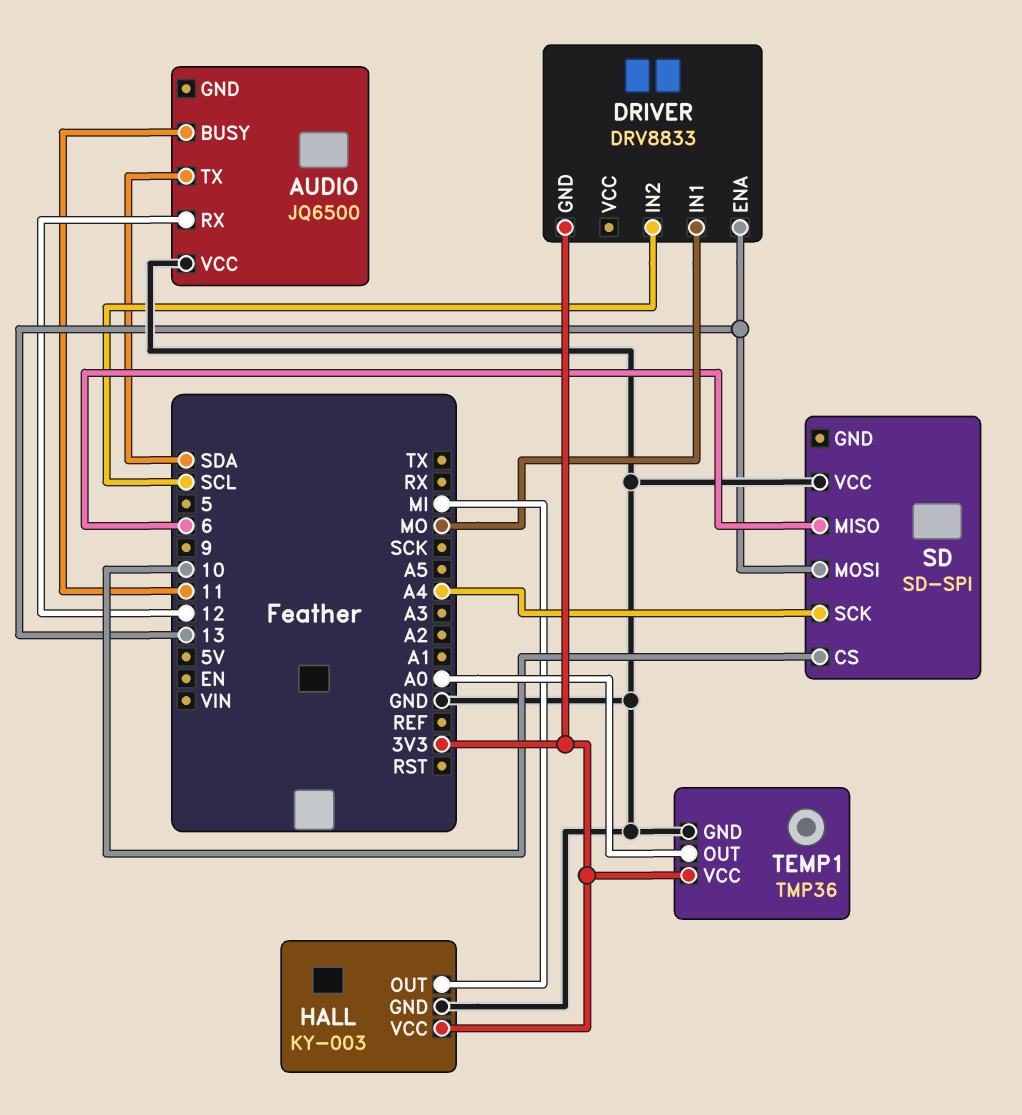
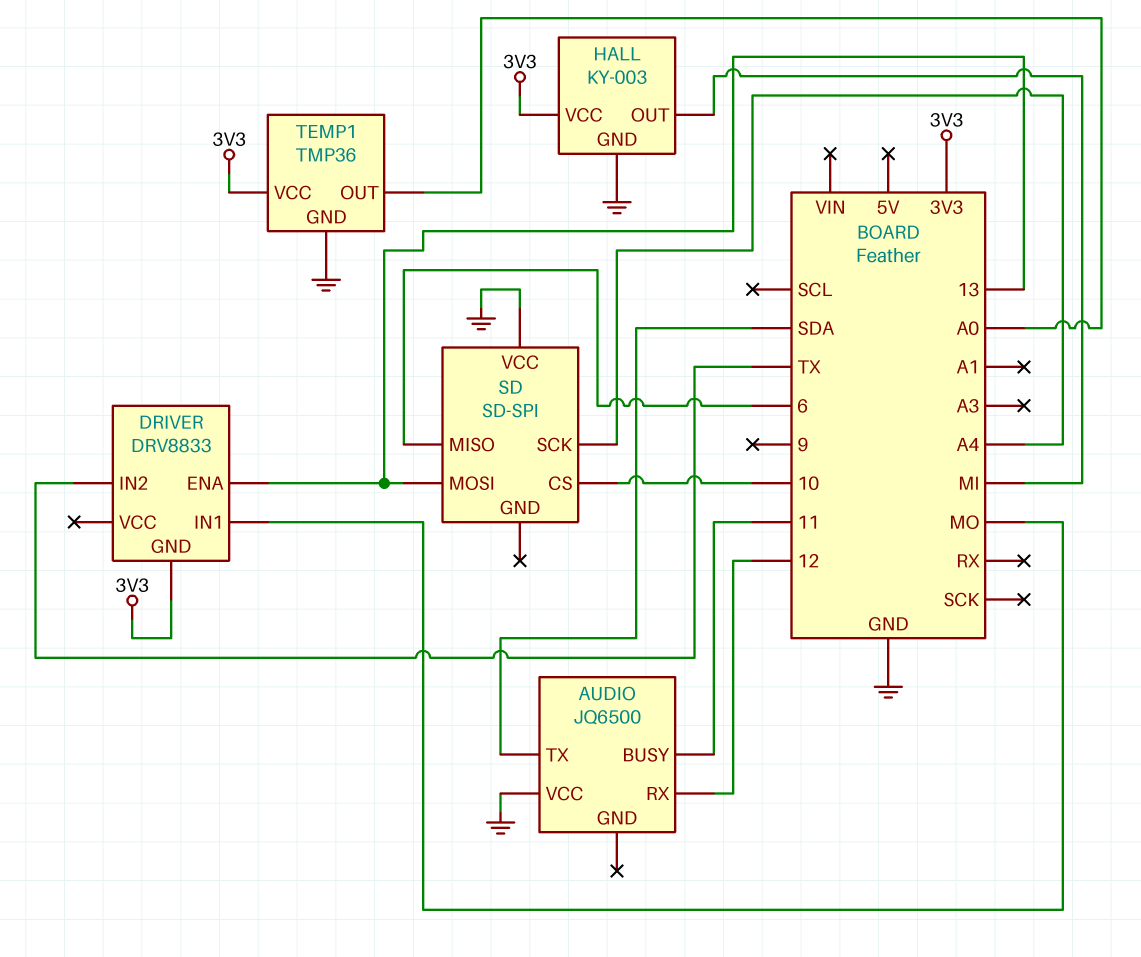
DRIVER pin IN2: SCL -> TX

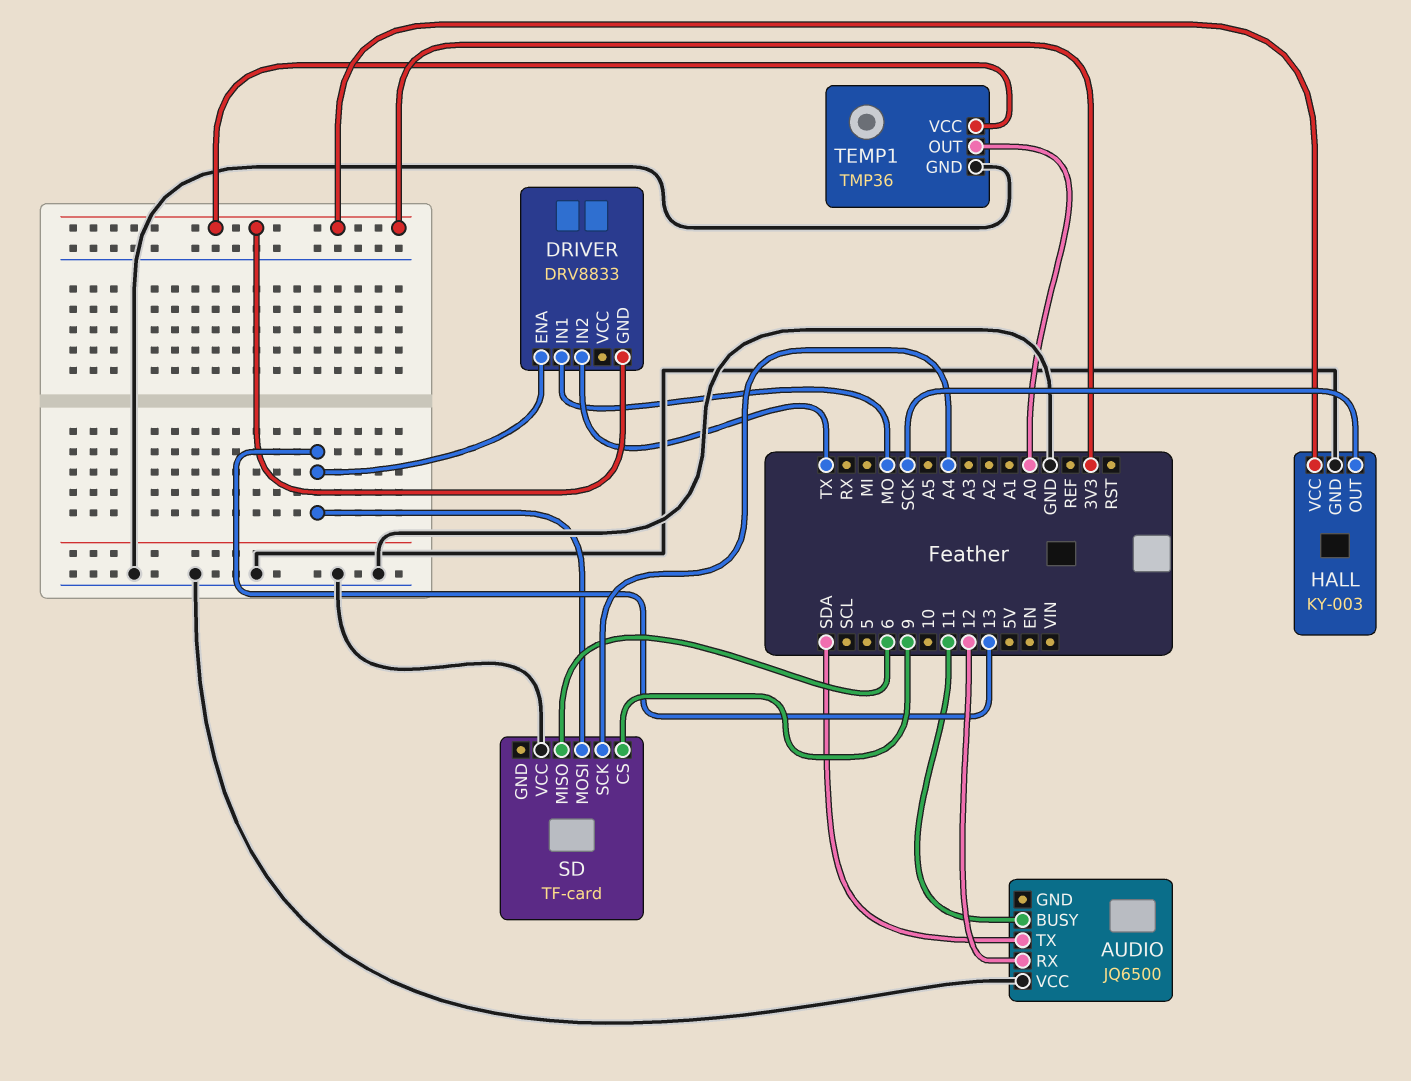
HALL pin OUT: MI -> SCK
SD: SD-SPI -> TF-card
SD pin CS: 10 -> 9

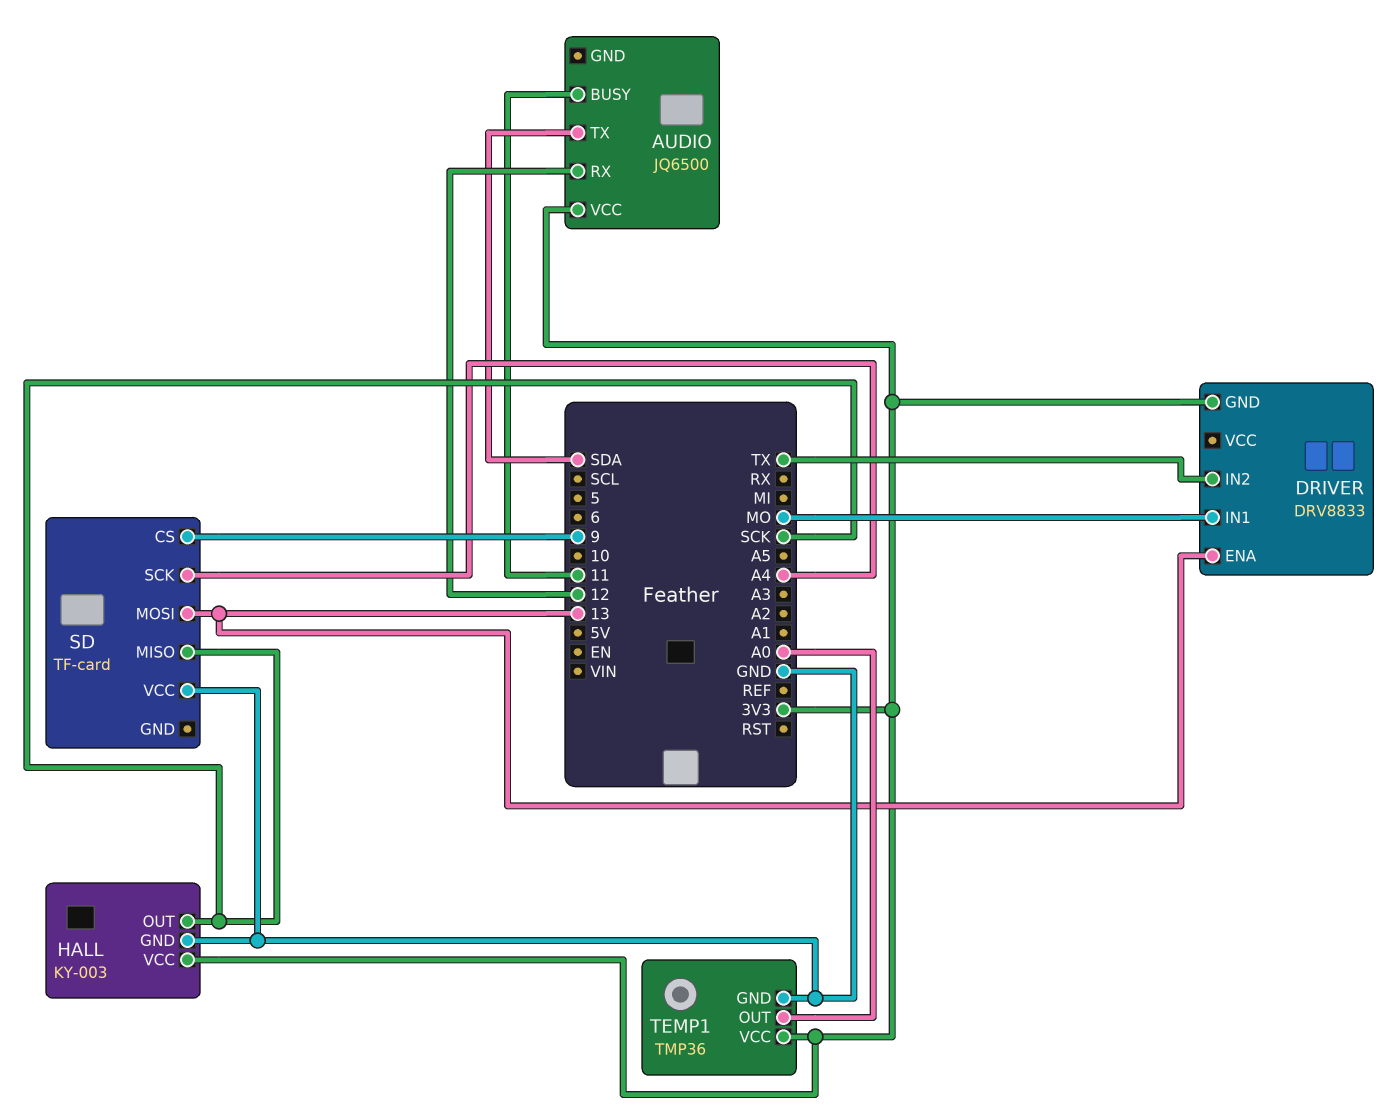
AUDIO pin VCC: GND -> 3V3
SD pin MISO: 6 -> SCK

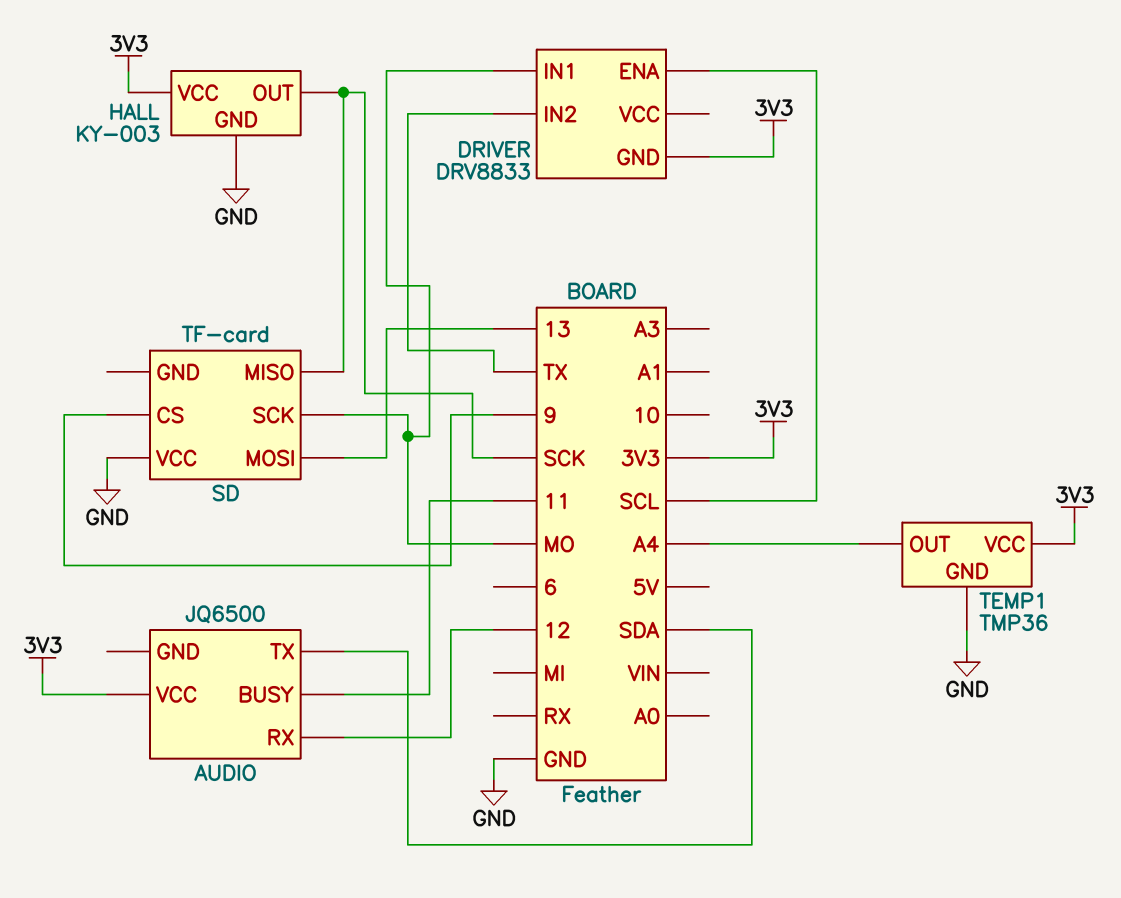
DRIVER pin ENA: 13 -> SCL
SD pin SCK: A4 -> MO
TEMP1 pin OUT: A0 -> A4

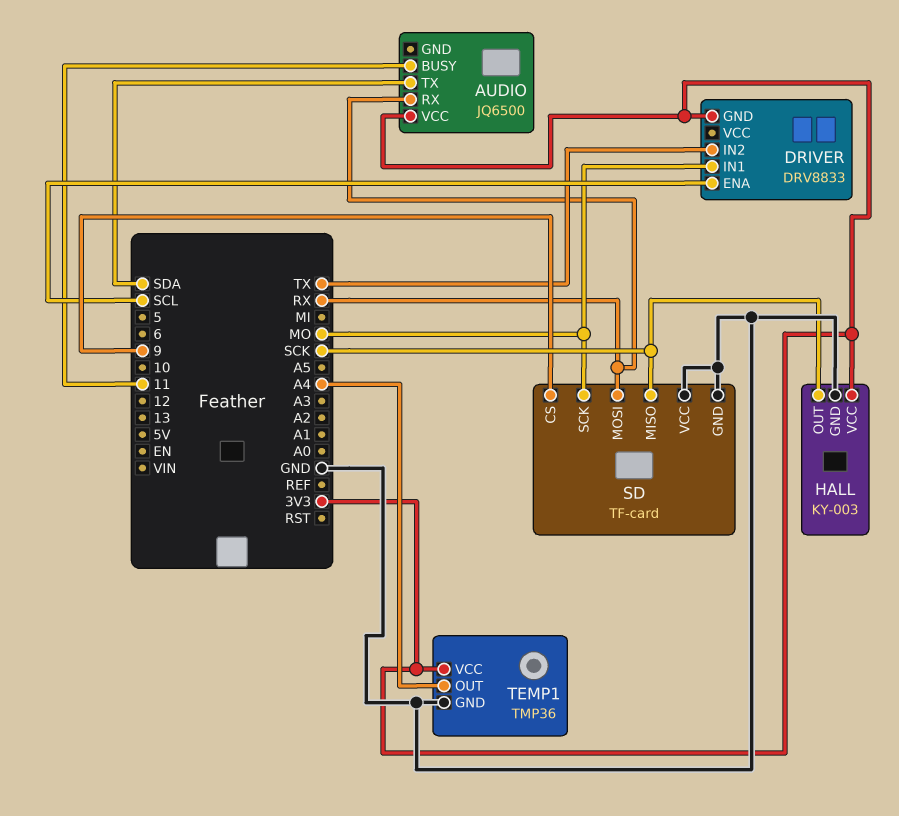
AUDIO pin RX: 12 -> RX
SD pin GND: none -> GND
SD pin MOSI: 13 -> RX

